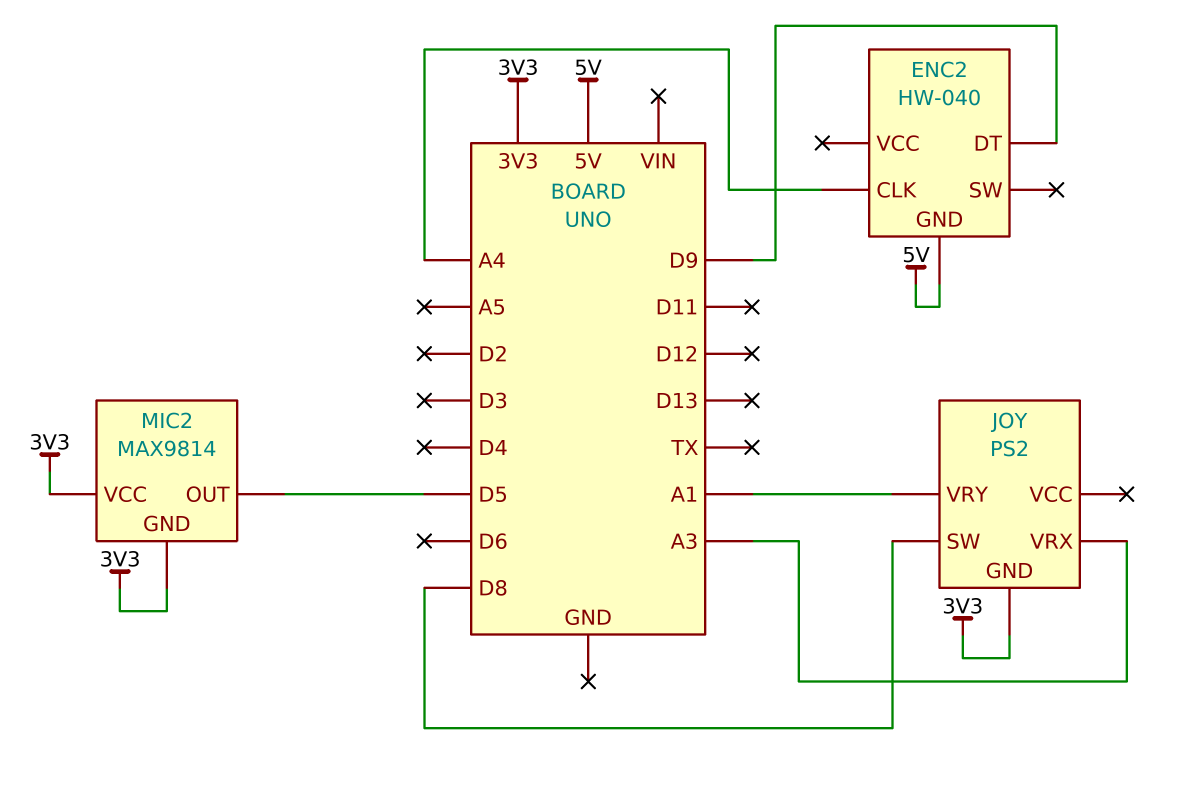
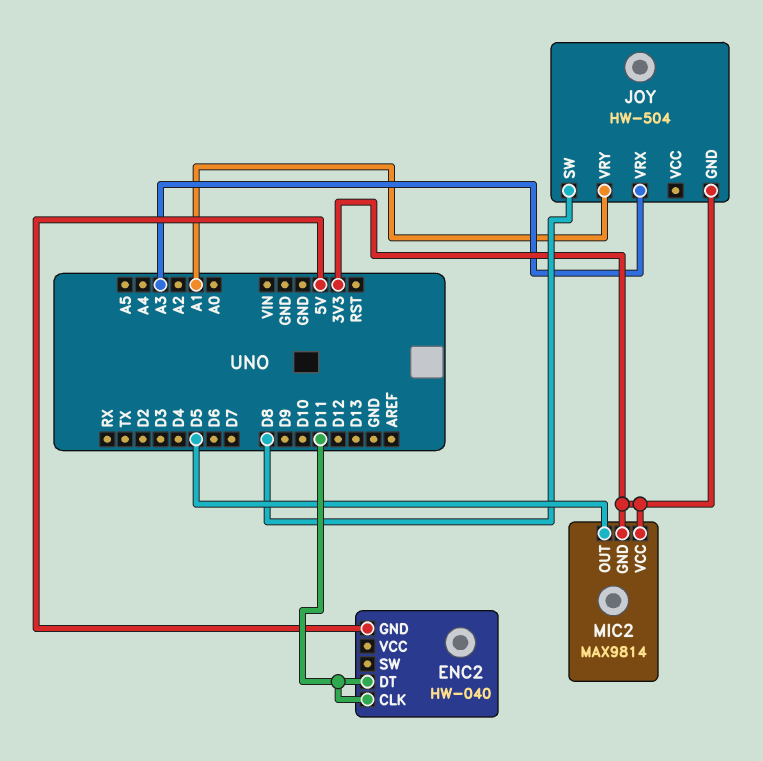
ENC2 pin CLK: A4 -> D11
ENC2 pin DT: D9 -> D11
JOY: PS2 -> HW-504

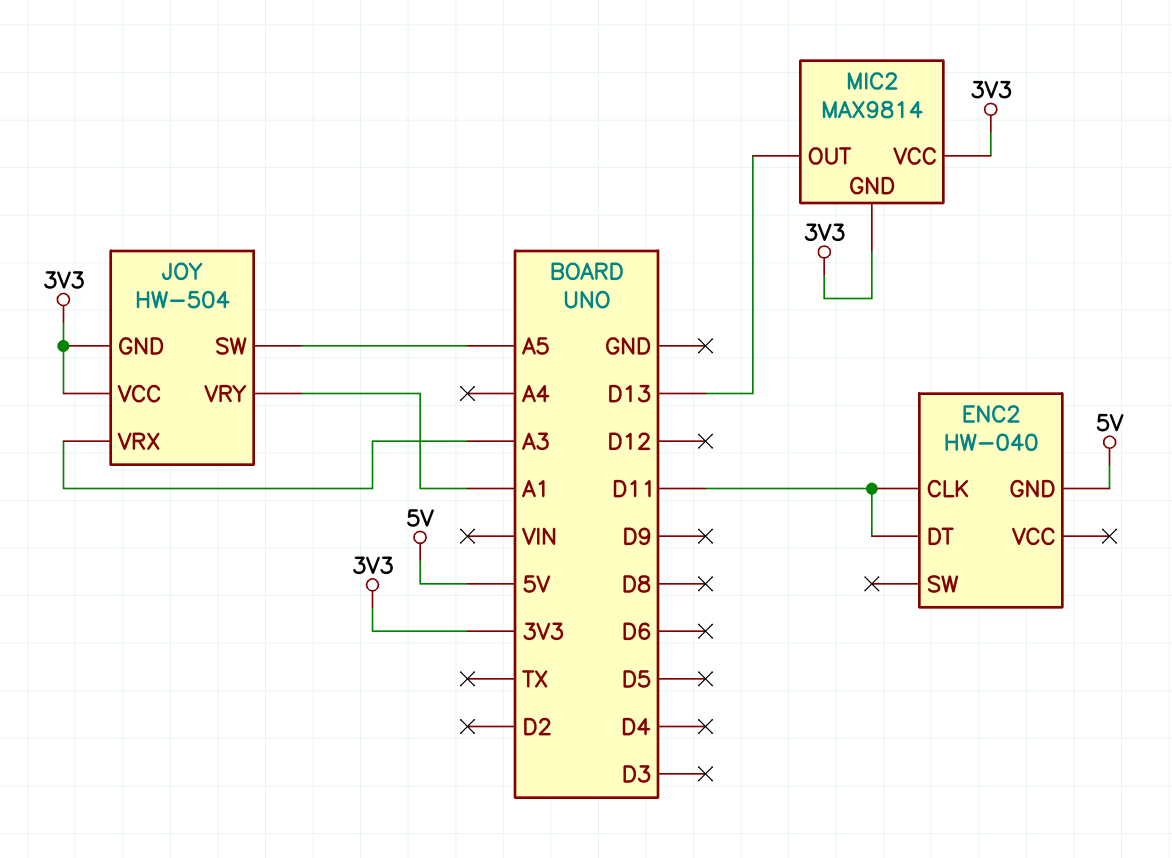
JOY pin SW: D8 -> A5
JOY pin VCC: none -> 3V3
MIC2 pin OUT: D5 -> D13

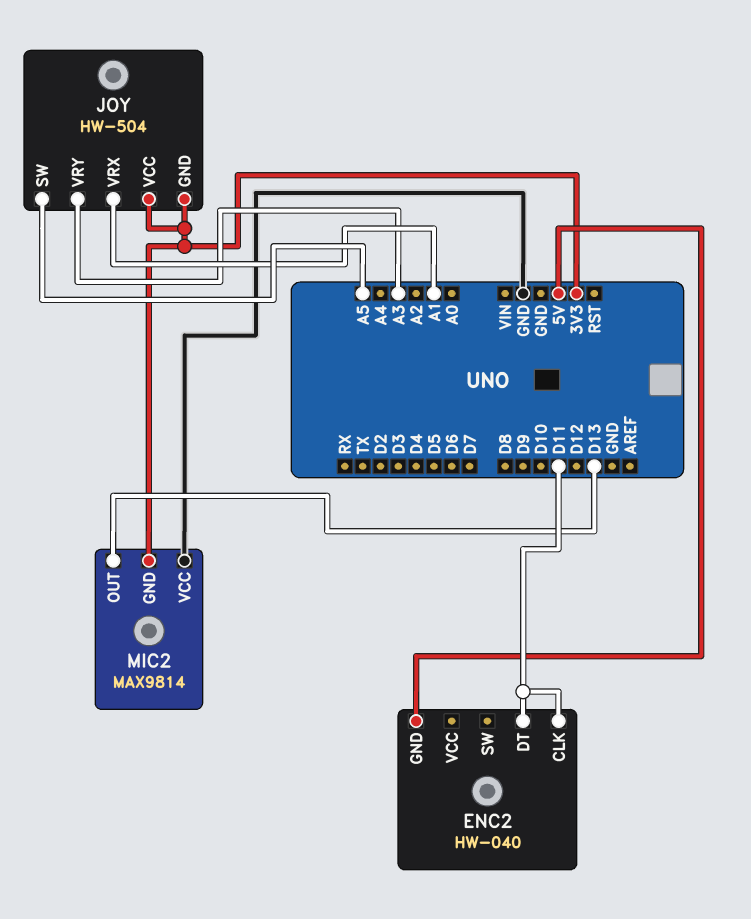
JOY pin VRX: A3 -> A1
JOY pin VRY: A1 -> A3
MIC2 pin VCC: 3V3 -> GND

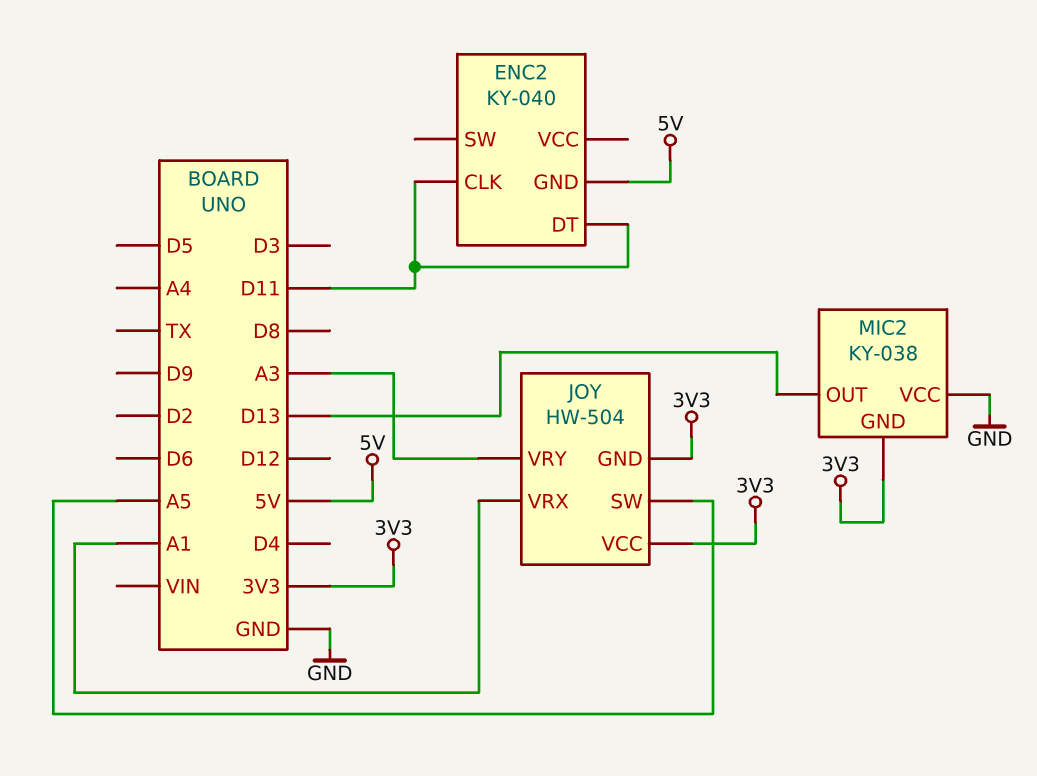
ENC2: HW-040 -> KY-040
MIC2: MAX9814 -> KY-038

